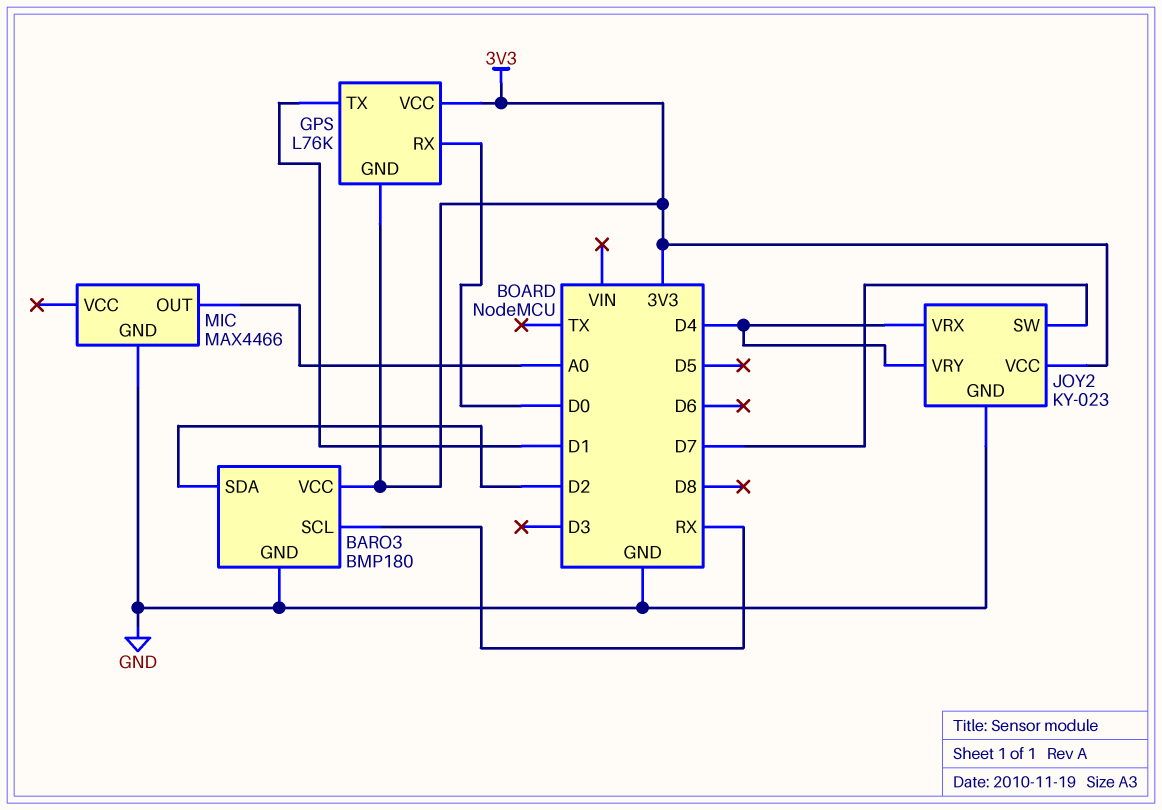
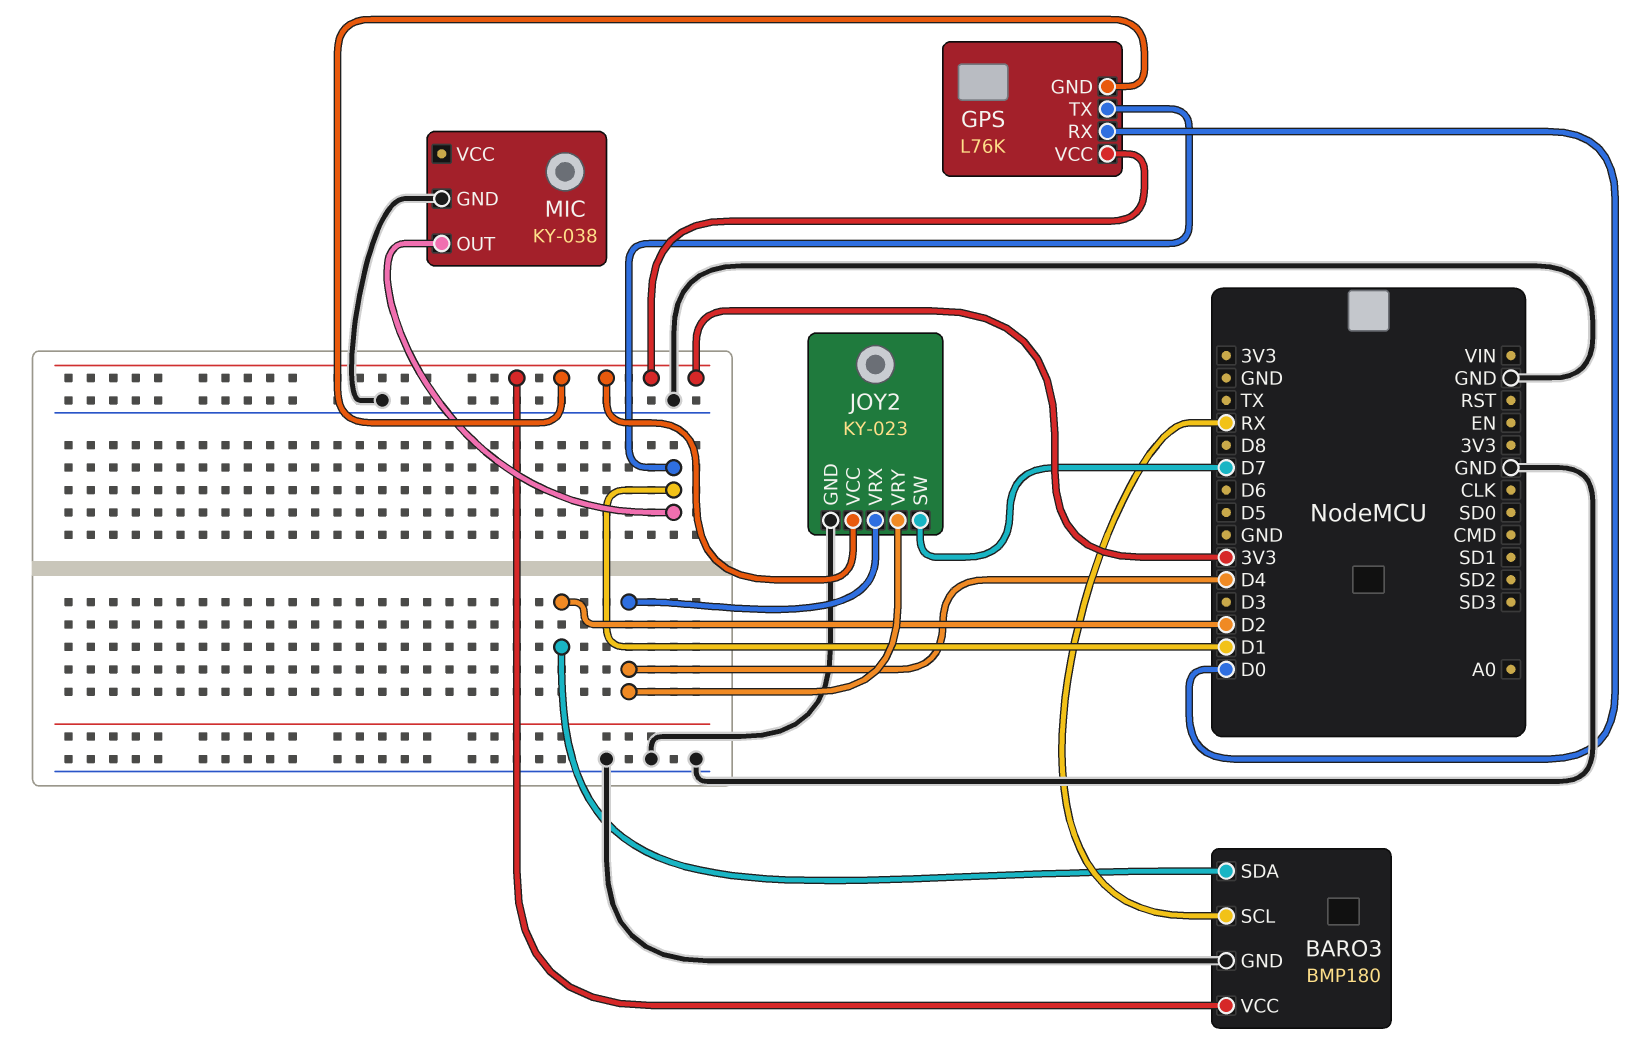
MIC: MAX4466 -> KY-038
MIC pin OUT: A0 -> D1

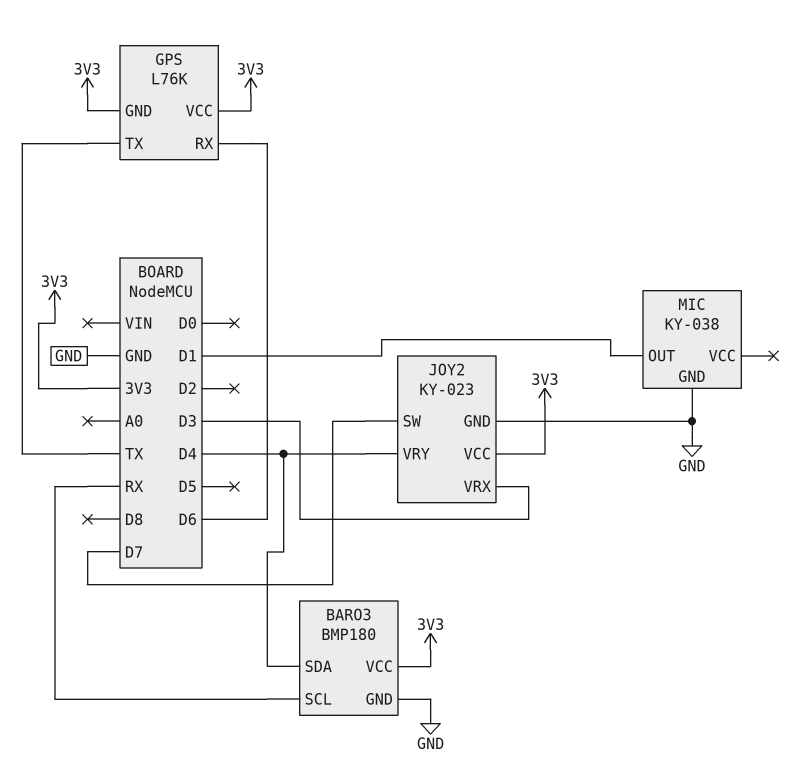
BARO3 pin SDA: D2 -> D4
GPS pin RX: D0 -> D6
GPS pin TX: D1 -> TX
JOY2 pin VRX: D4 -> D3

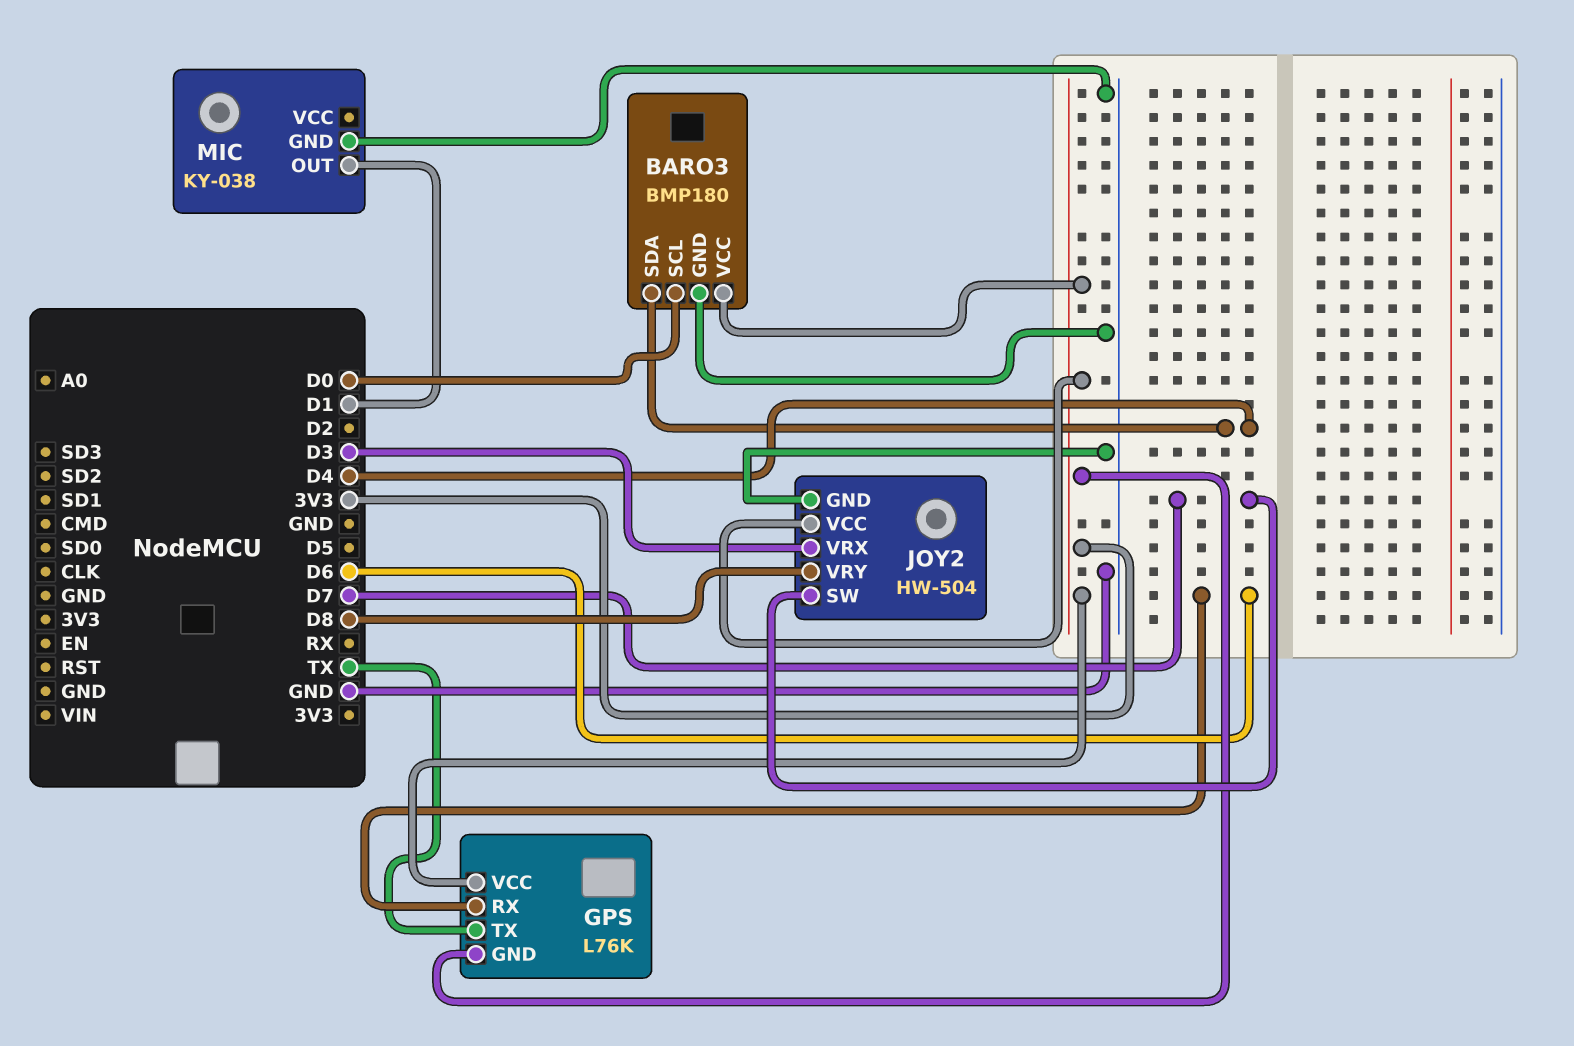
BARO3 pin SCL: RX -> D0
JOY2: KY-023 -> HW-504
JOY2 pin VRY: D4 -> D8

